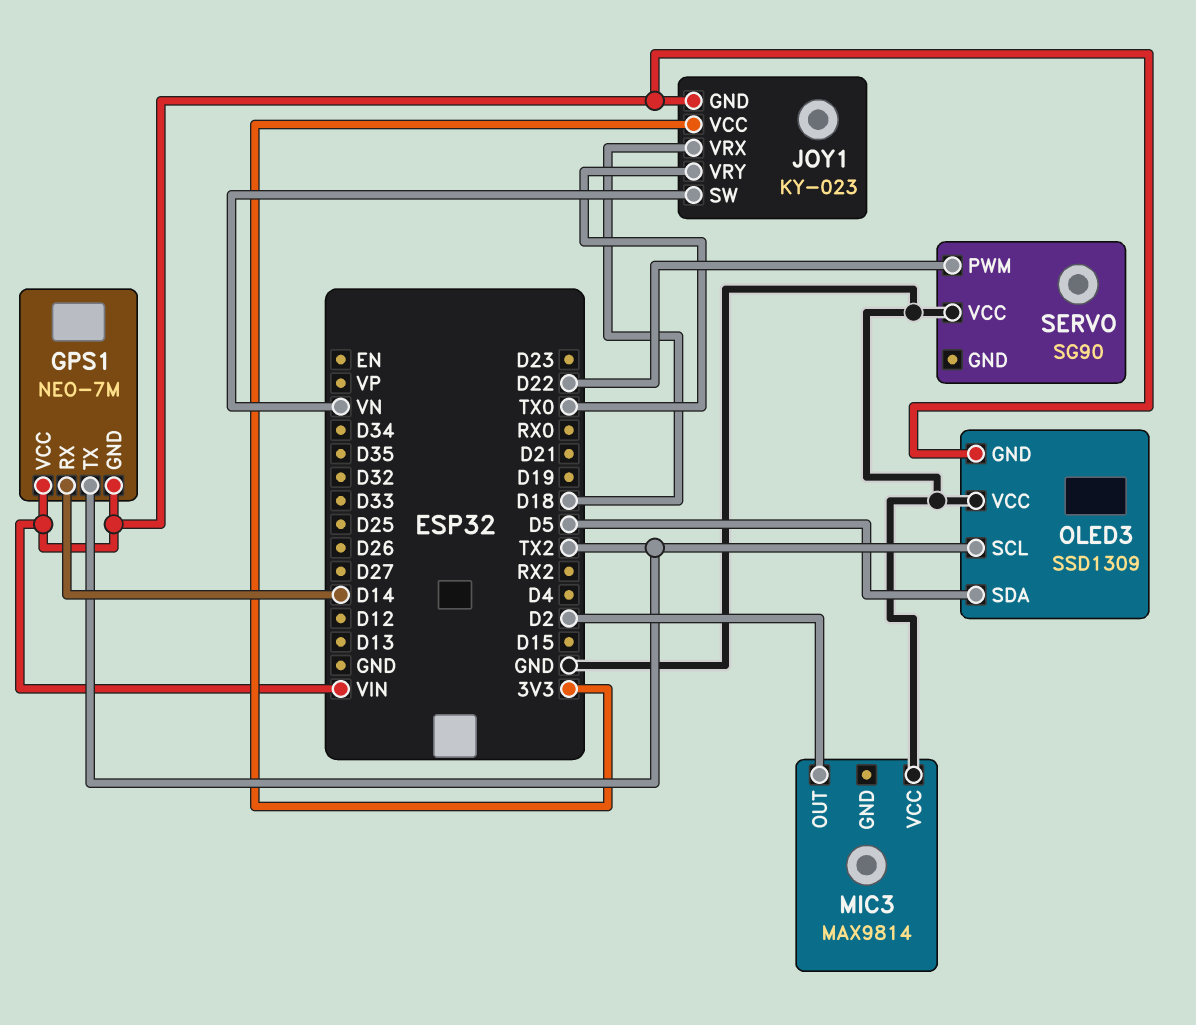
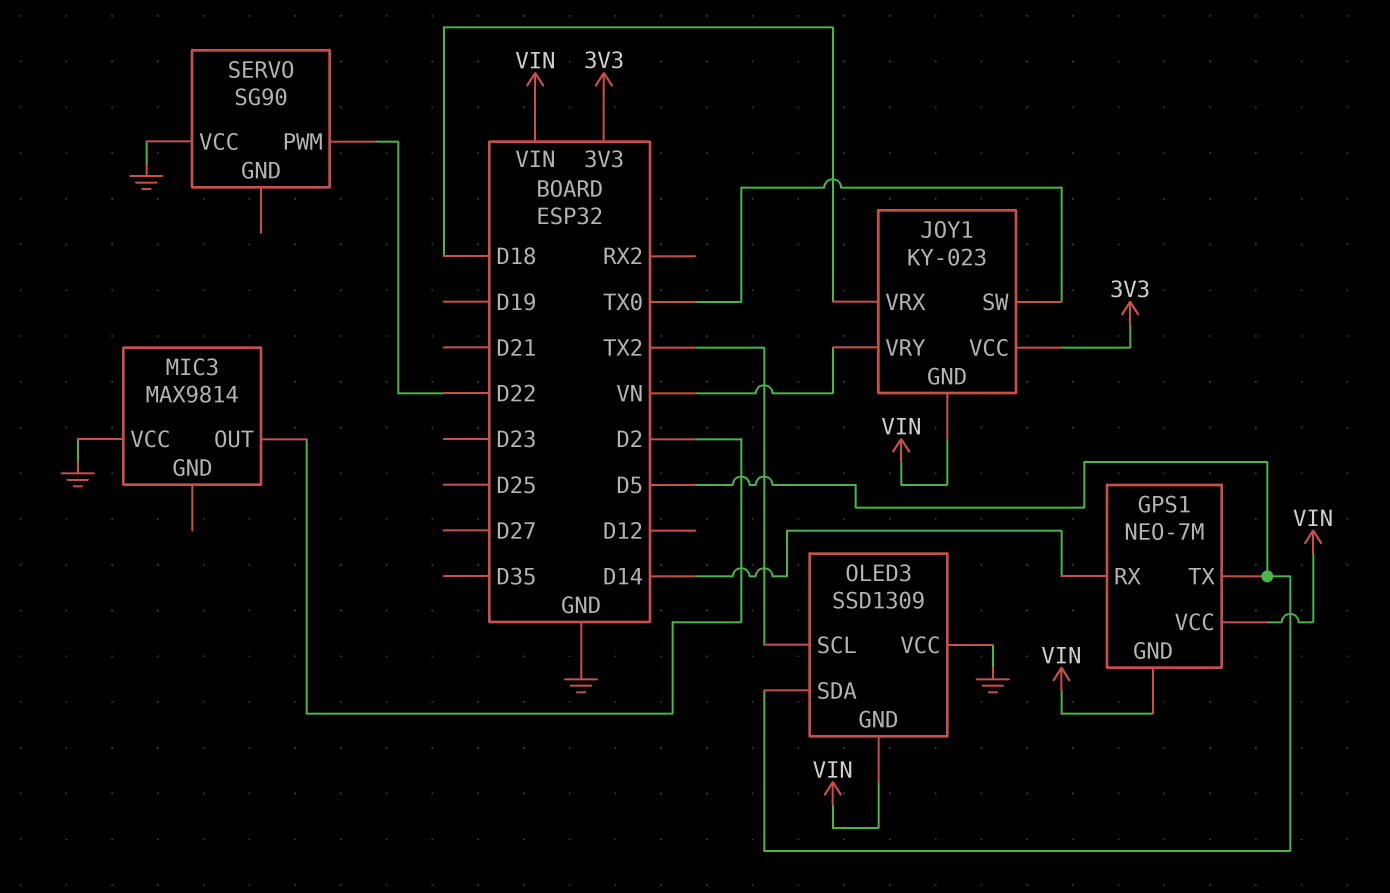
GPS1 pin TX: TX2 -> D5
JOY1 pin SW: VN -> TX0
JOY1 pin VRY: TX0 -> VN

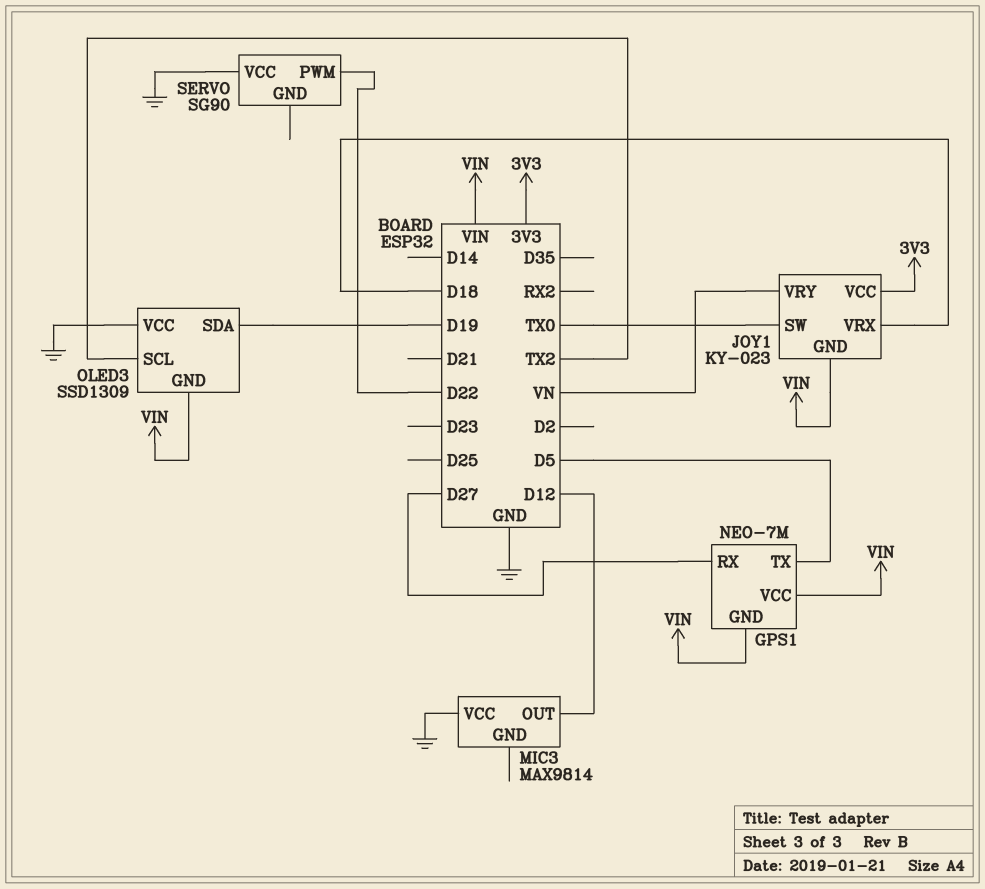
GPS1 pin RX: D14 -> D27
MIC3 pin OUT: D2 -> D12
OLED3 pin SDA: D5 -> D19

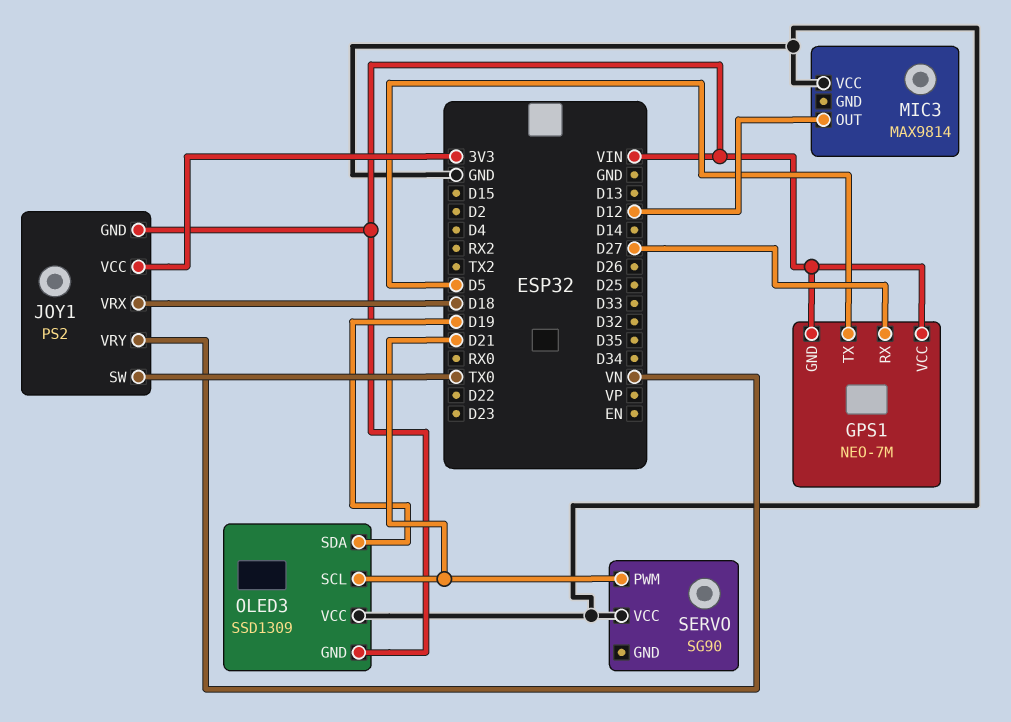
JOY1: KY-023 -> PS2
OLED3 pin SCL: TX2 -> D21
SERVO pin PWM: D22 -> D21

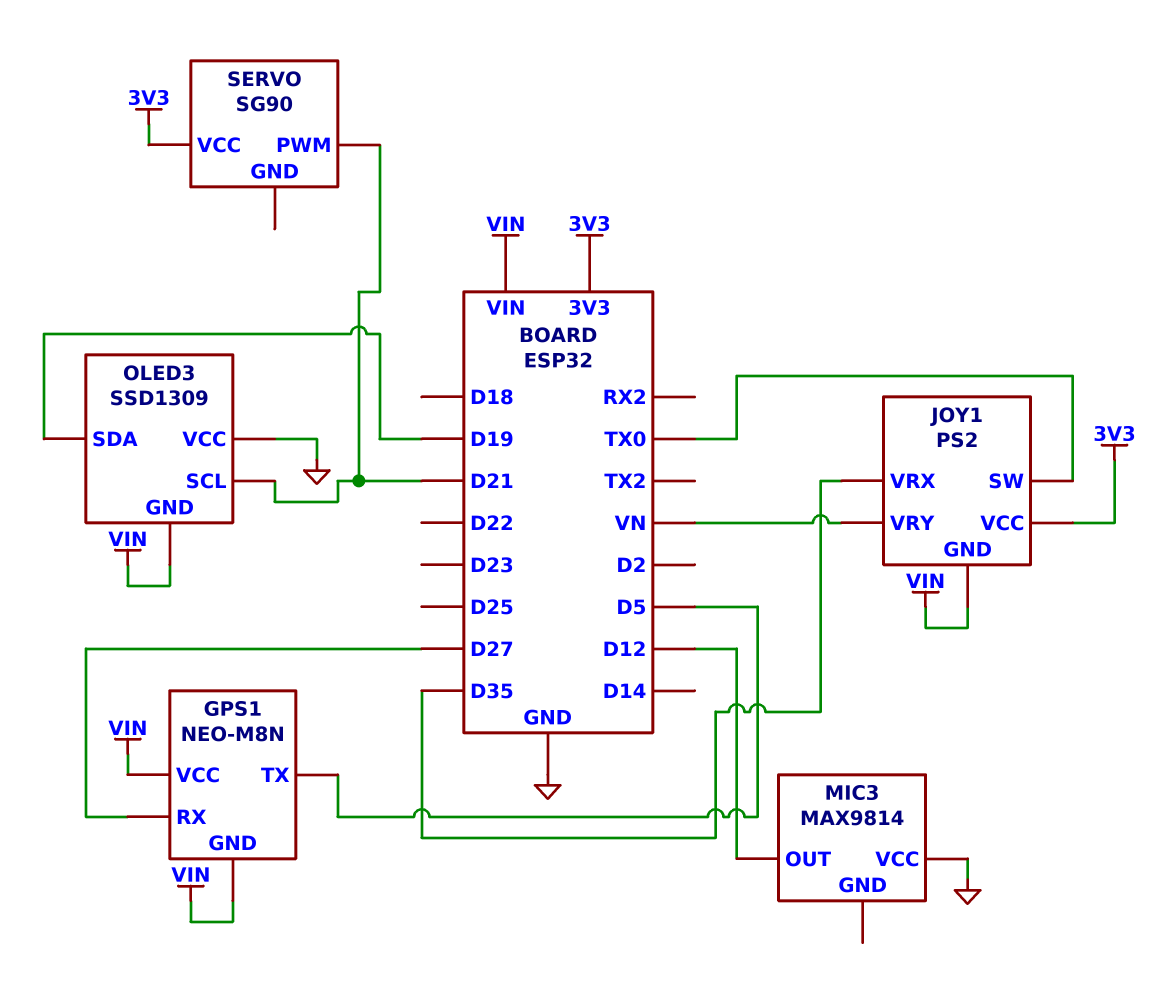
GPS1: NEO-7M -> NEO-M8N
JOY1 pin VRX: D18 -> D35
SERVO pin VCC: GND -> 3V3

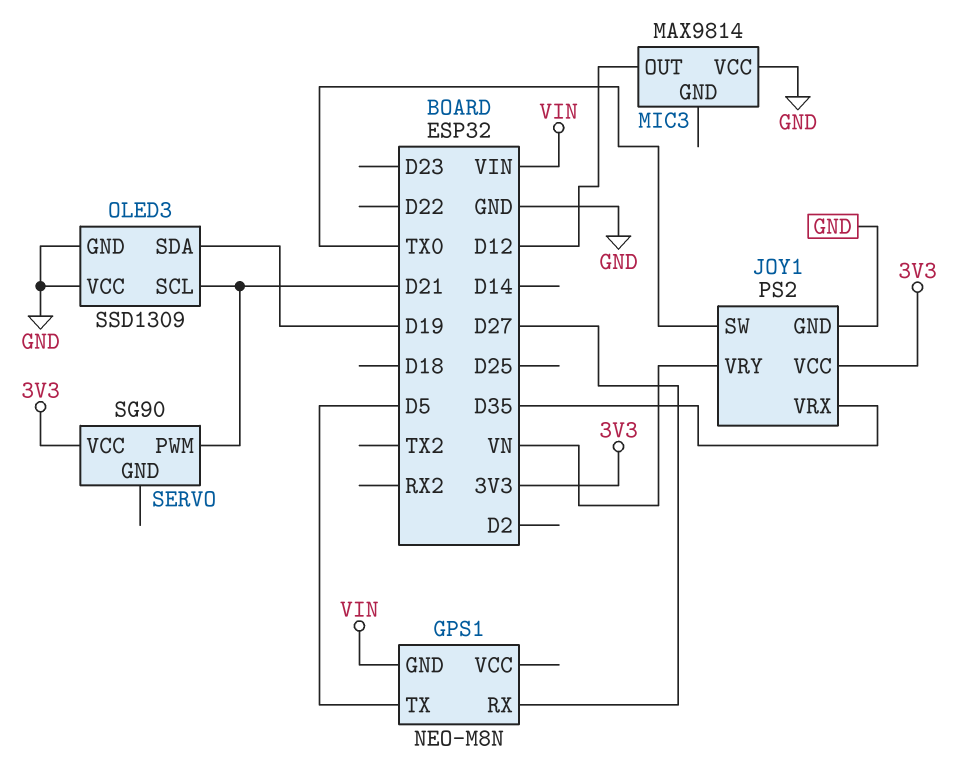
GPS1 pin VCC: VIN -> none
JOY1 pin GND: VIN -> GND
OLED3 pin GND: VIN -> GND

